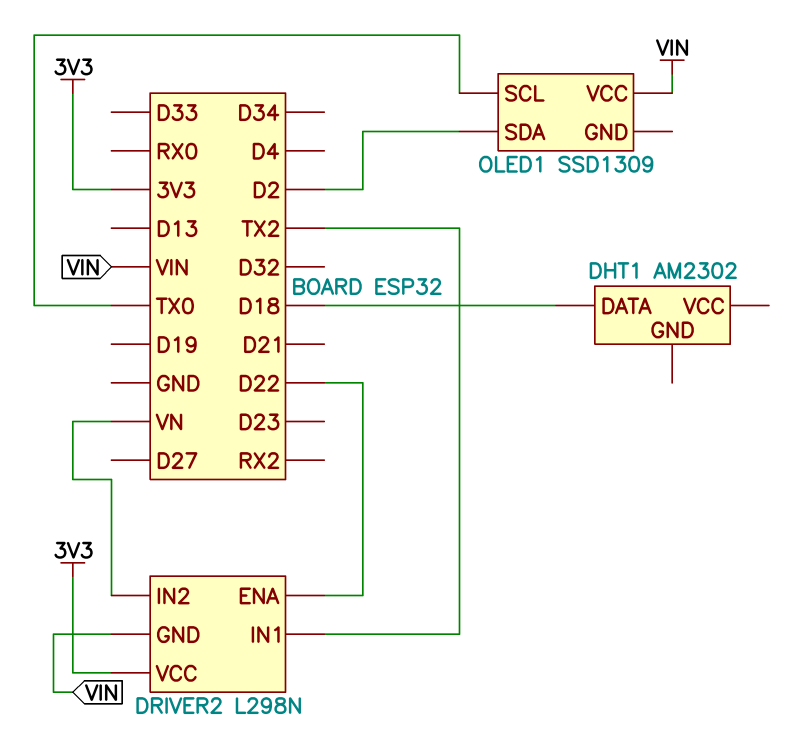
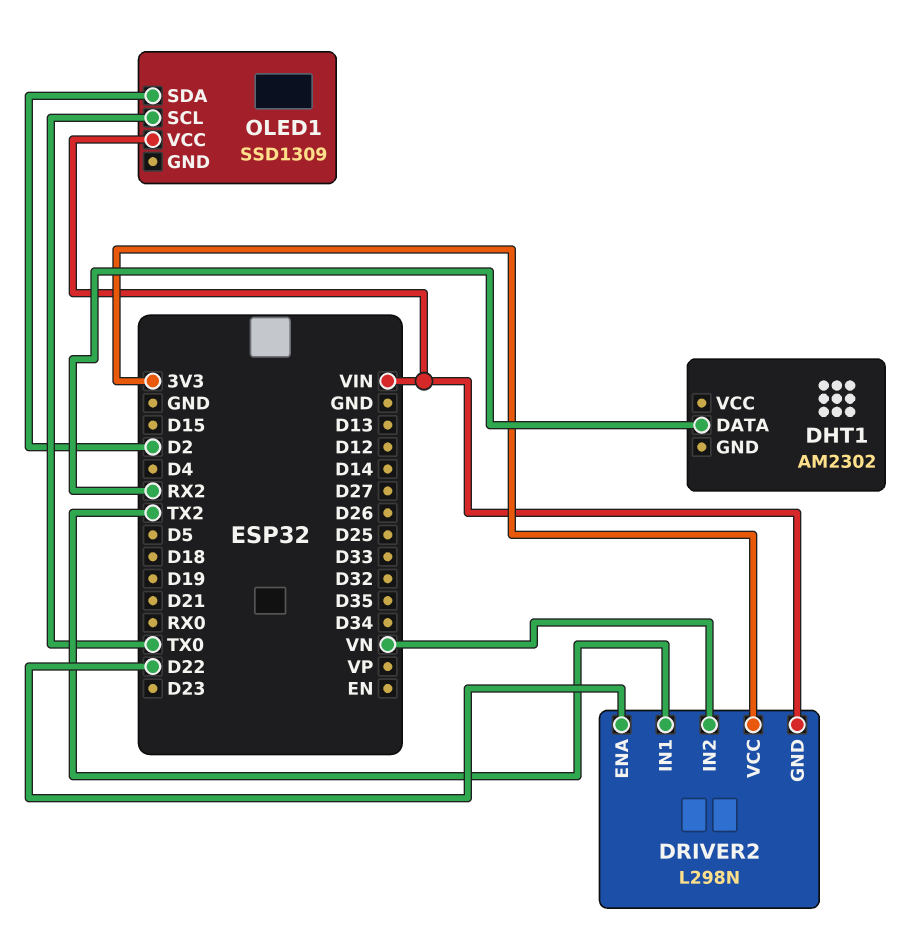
DHT1 pin DATA: D18 -> RX2

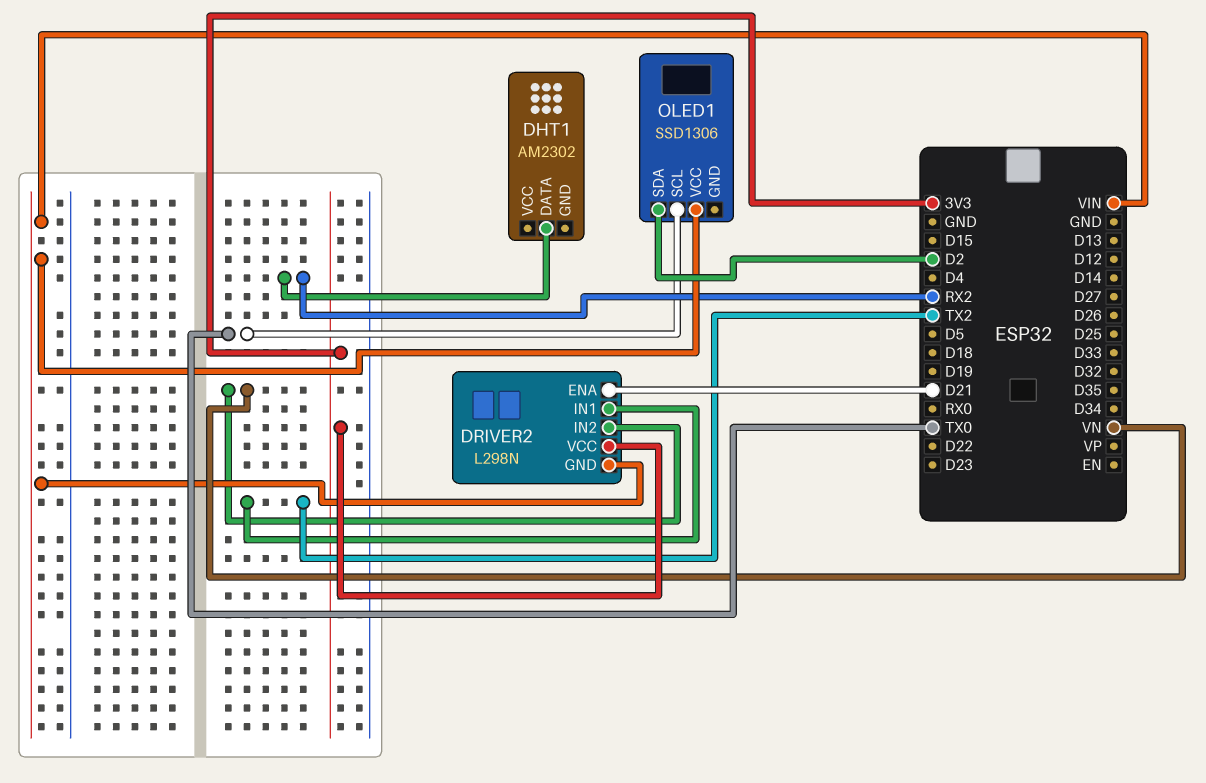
DRIVER2 pin ENA: D22 -> D21
OLED1: SSD1309 -> SSD1306

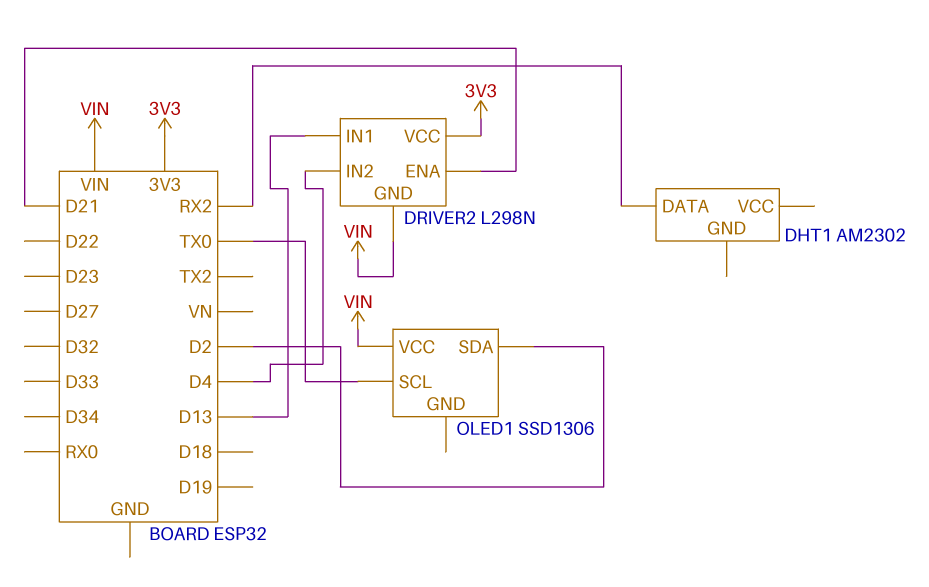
DRIVER2 pin IN1: TX2 -> D13
DRIVER2 pin IN2: VN -> D4

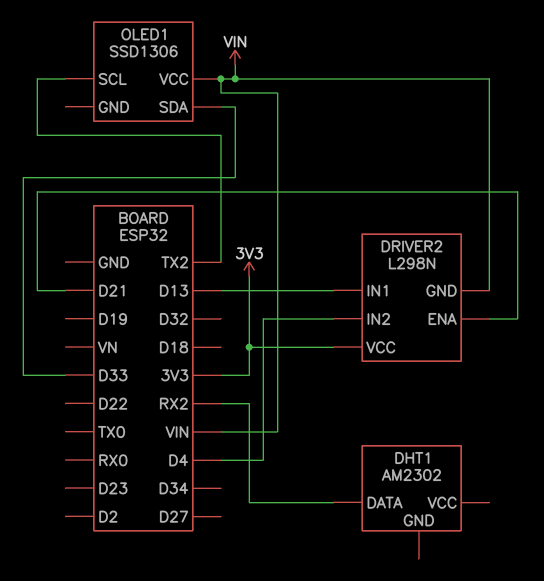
OLED1 pin SCL: TX0 -> TX2
OLED1 pin SDA: D2 -> D33

